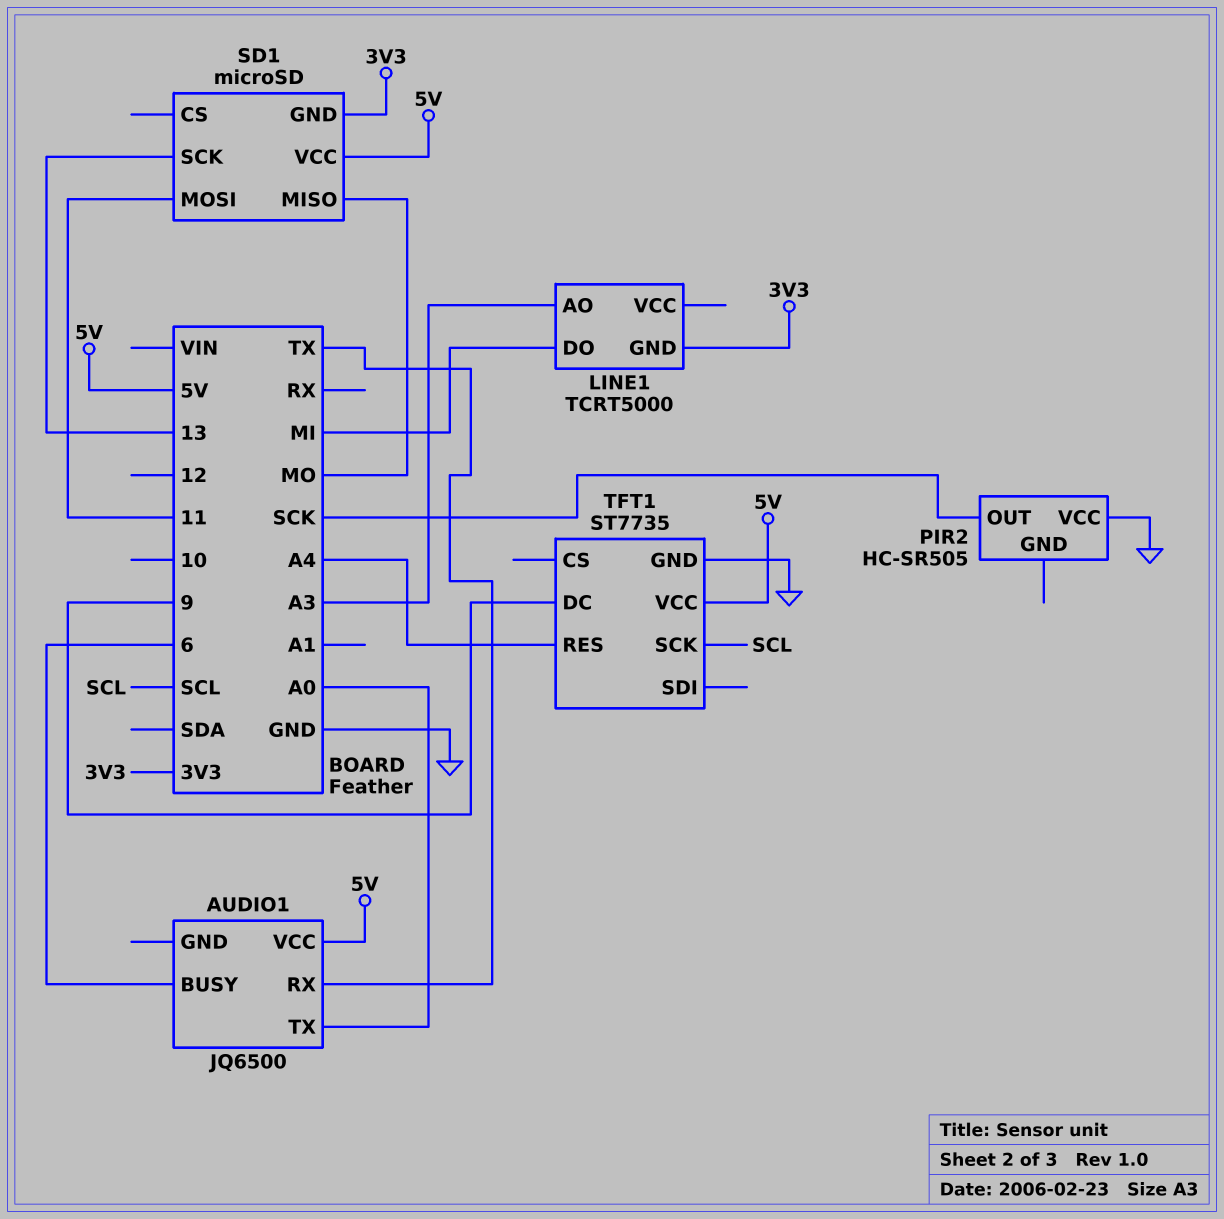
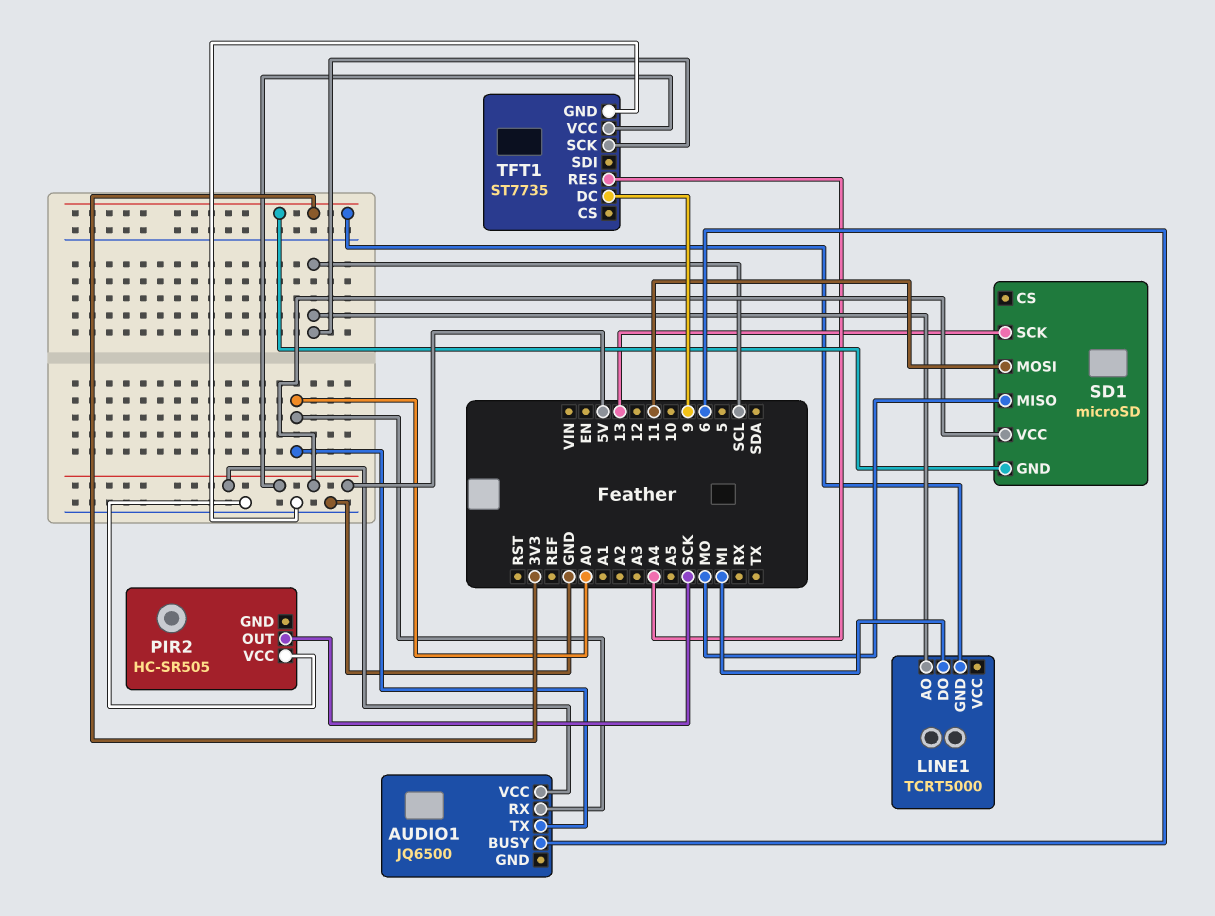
AUDIO1 pin RX: TX -> A0
LINE1 pin AO: A3 -> SCL

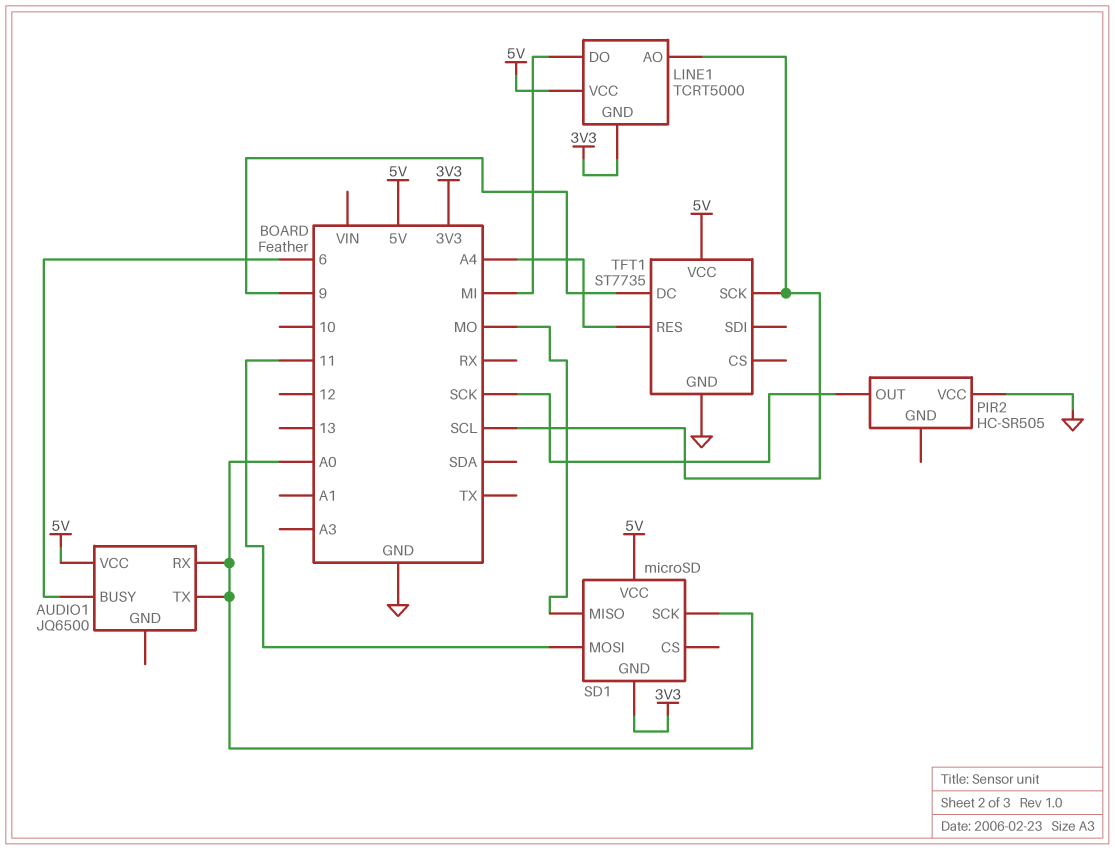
LINE1 pin VCC: none -> 5V
SD1 pin SCK: 13 -> A0

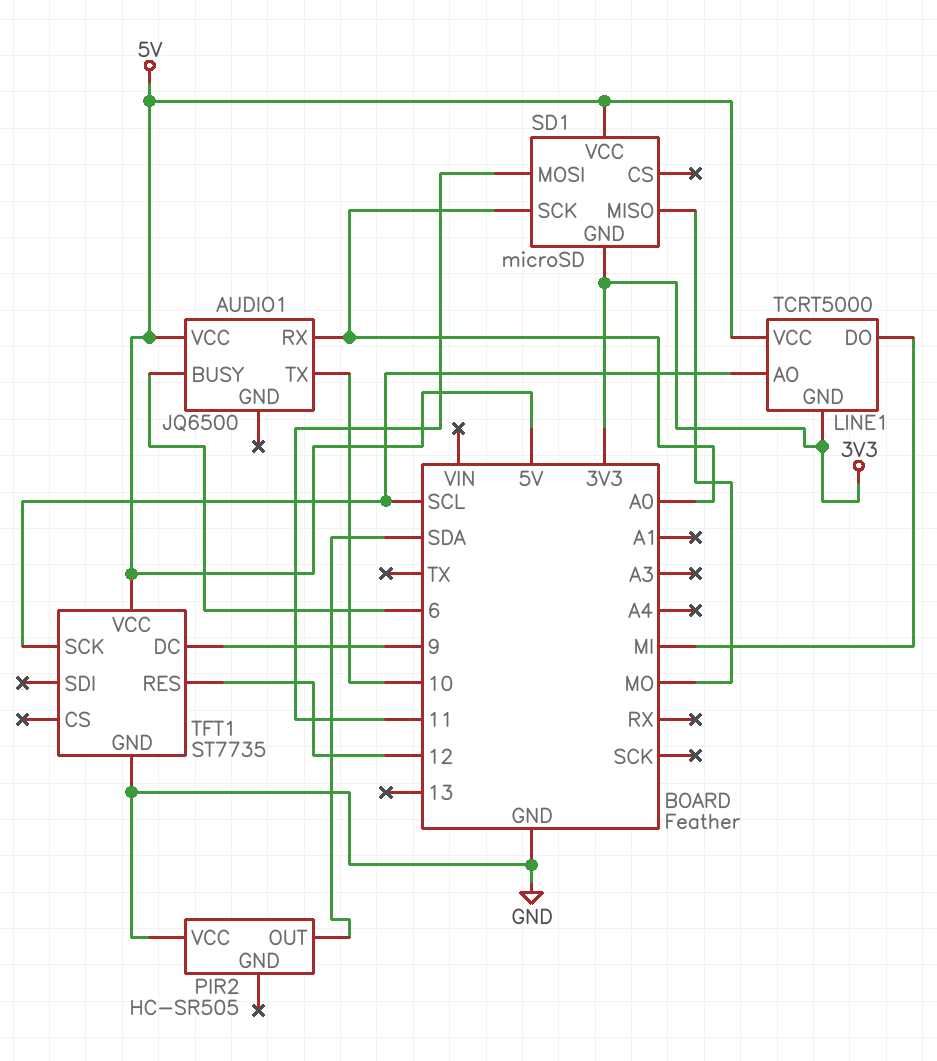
AUDIO1 pin TX: A0 -> 10
PIR2 pin OUT: SCK -> SDA
TFT1 pin RES: A4 -> 12

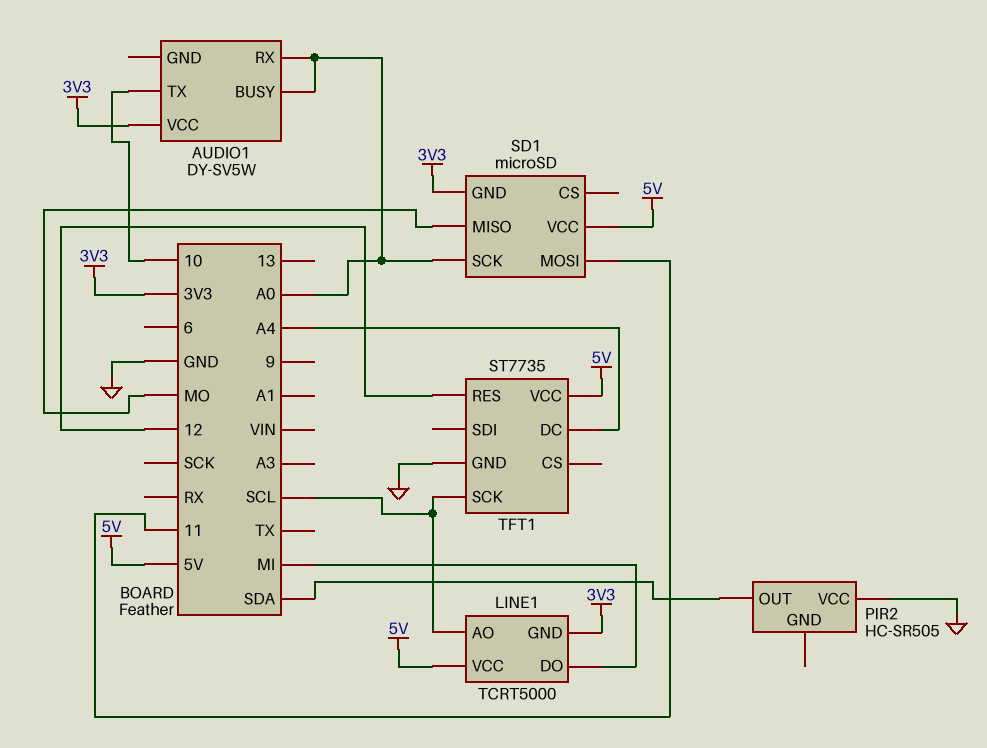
AUDIO1: JQ6500 -> DY-SV5W
AUDIO1 pin BUSY: 6 -> A0
AUDIO1 pin VCC: 5V -> 3V3
TFT1 pin DC: 9 -> A4

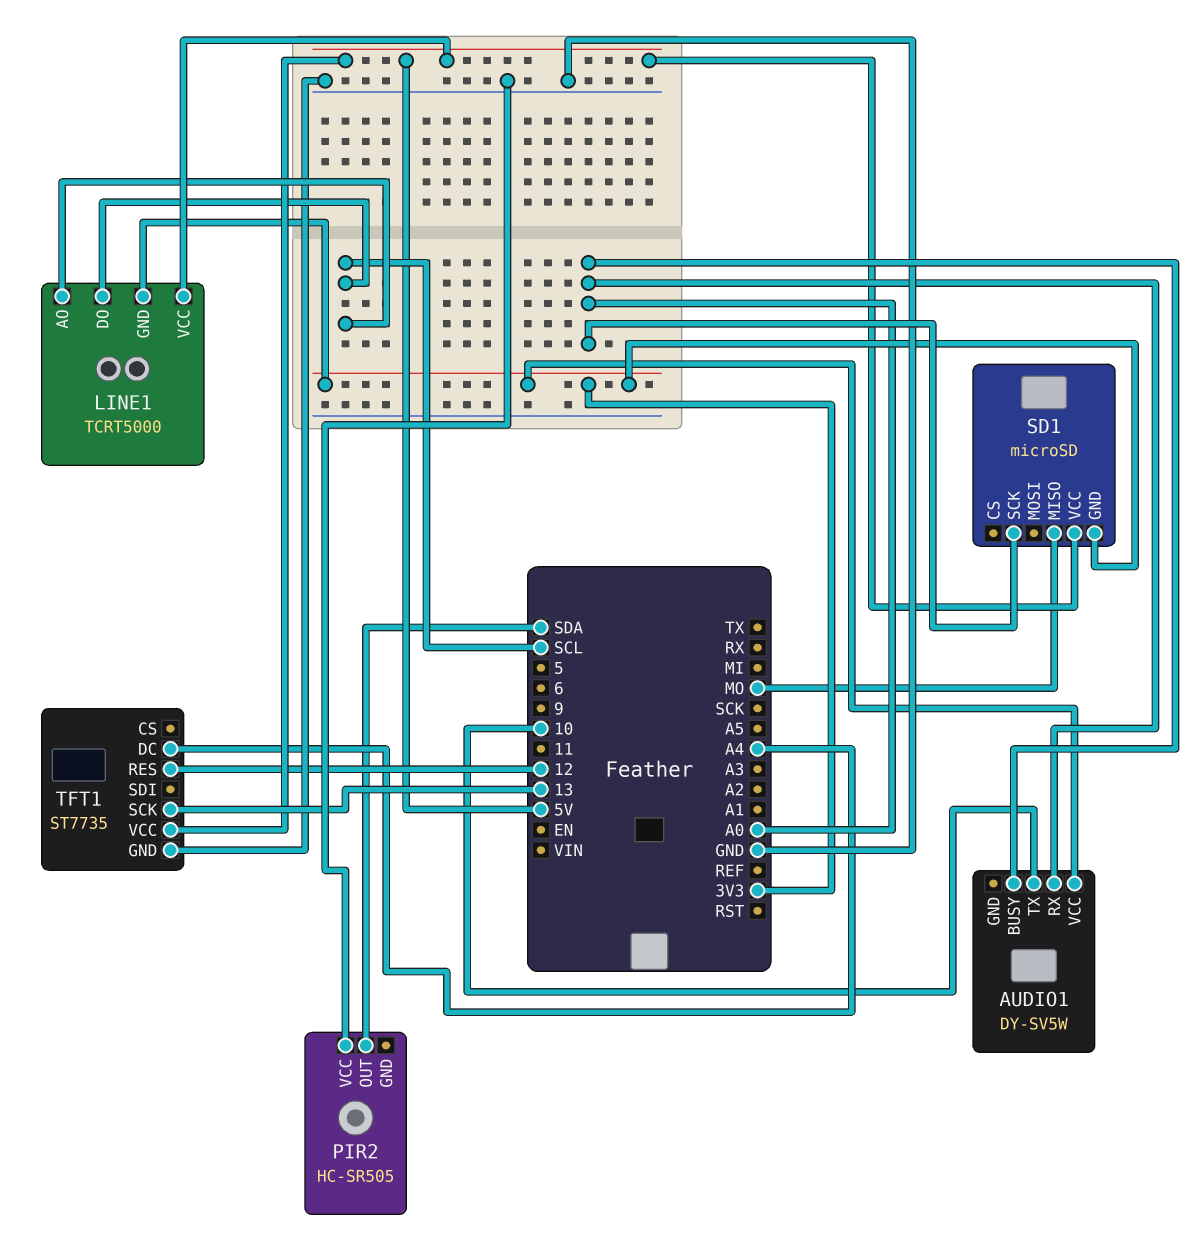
LINE1 pin DO: MI -> SCL
SD1 pin MOSI: 11 -> none
TFT1 pin SCK: SCL -> 13

